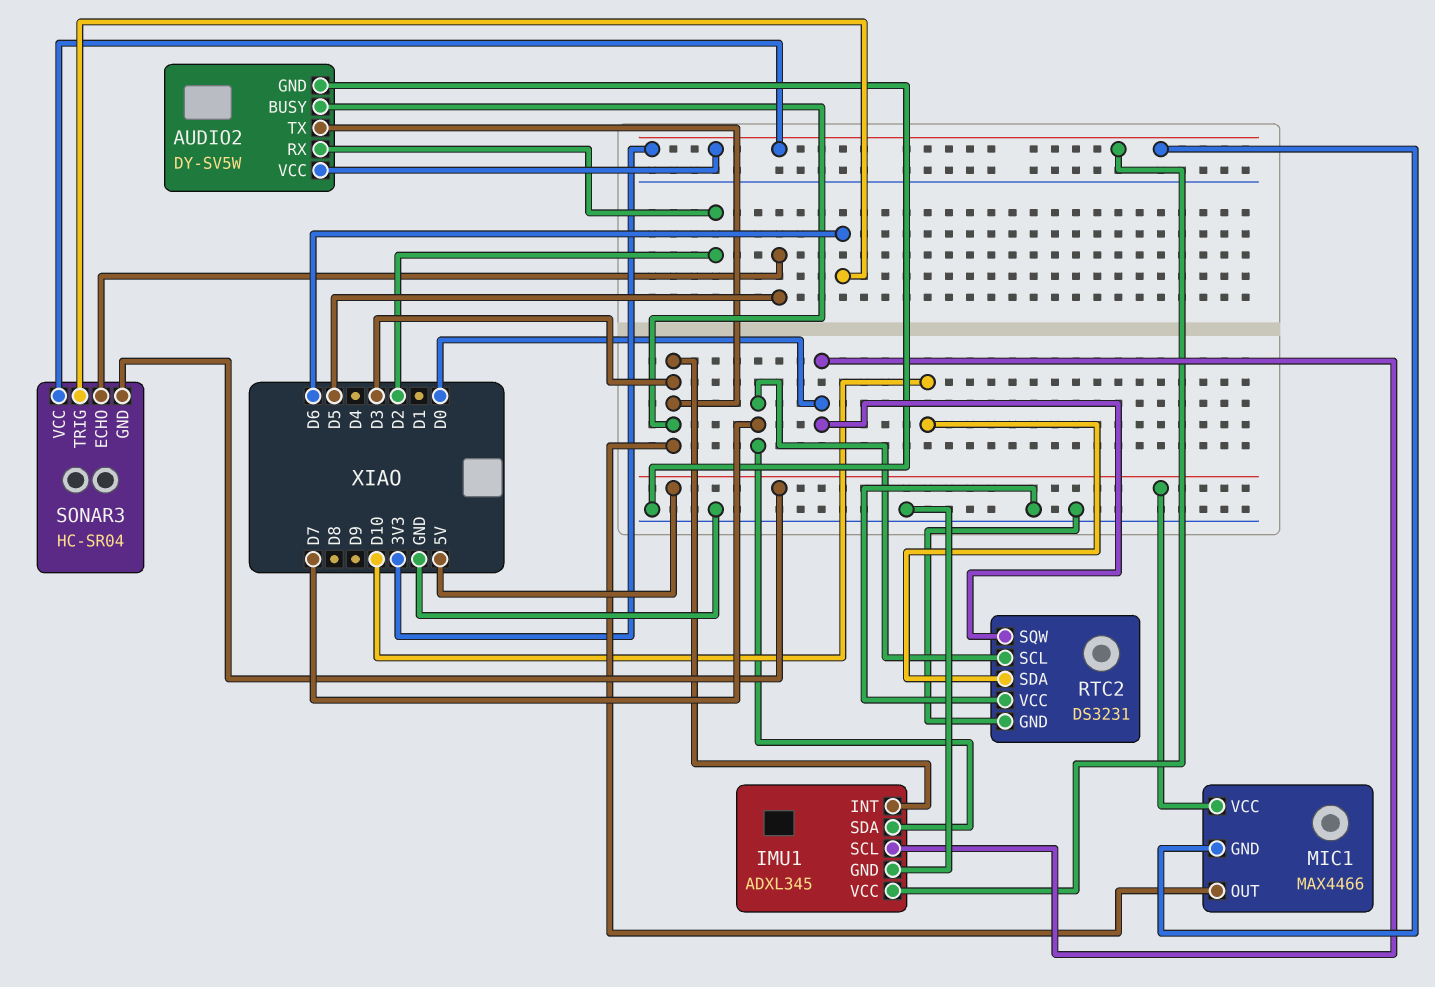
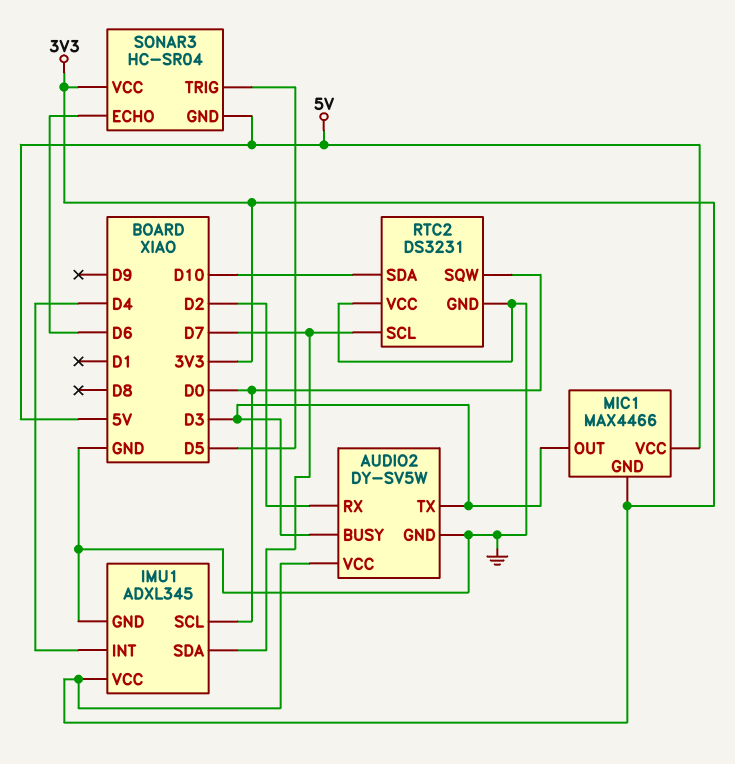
IMU1 pin INT: D3 -> D4
SONAR3 pin ECHO: D5 -> D6
SONAR3 pin TRIG: D6 -> D5

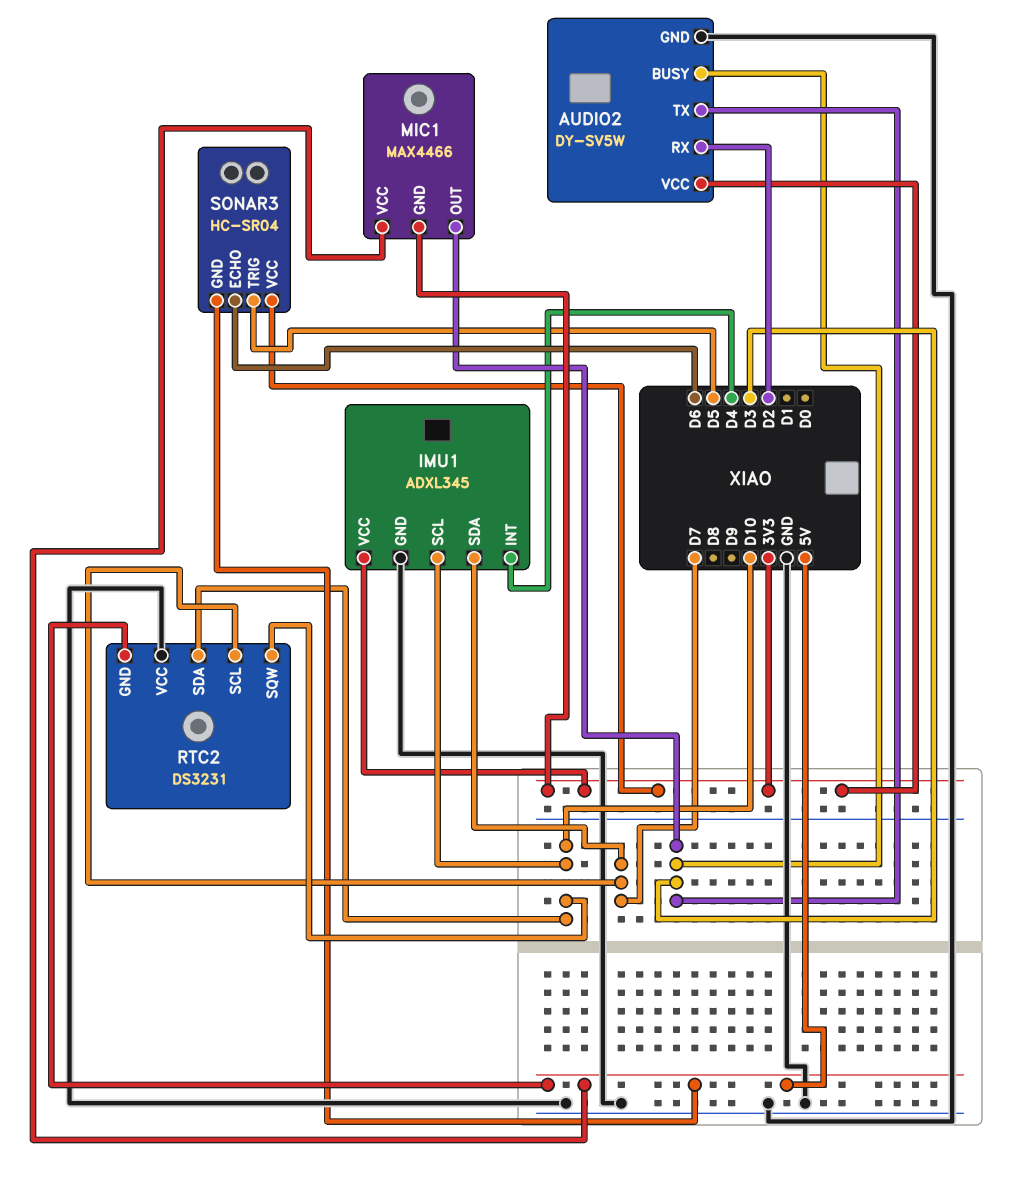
IMU1 pin SCL: D0 -> D10
RTC2 pin GND: GND -> 5V
RTC2 pin SQW: D0 -> D10

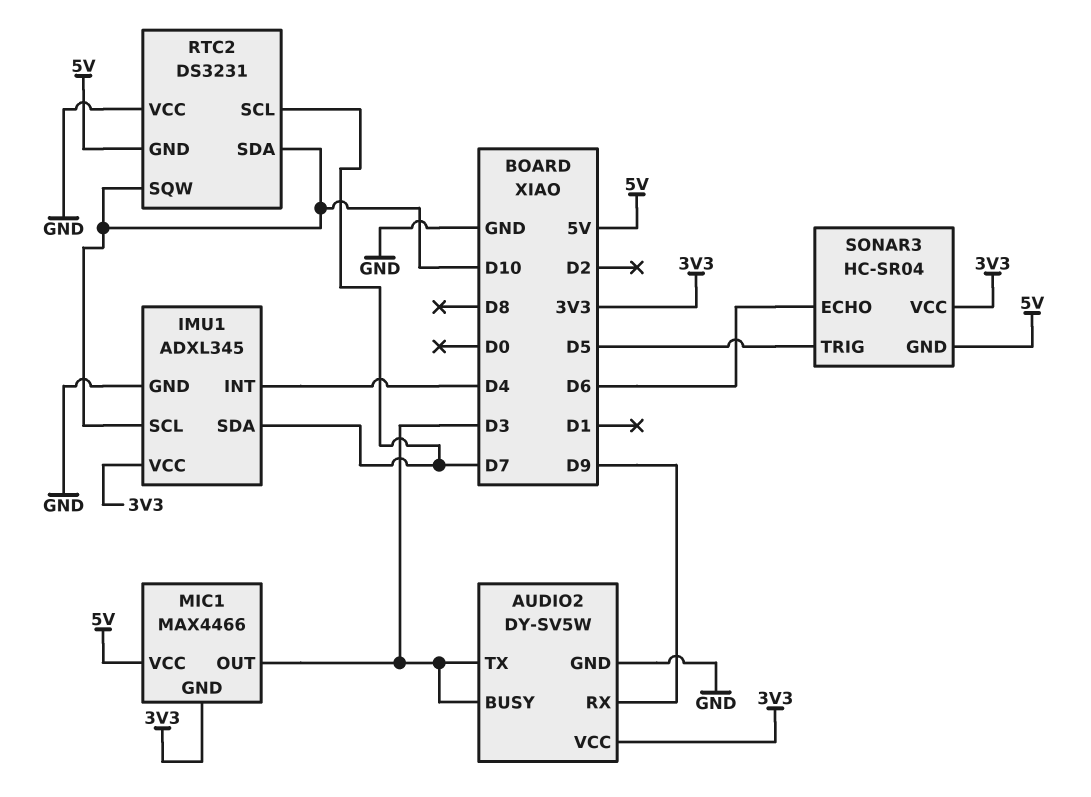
AUDIO2 pin RX: D2 -> D9

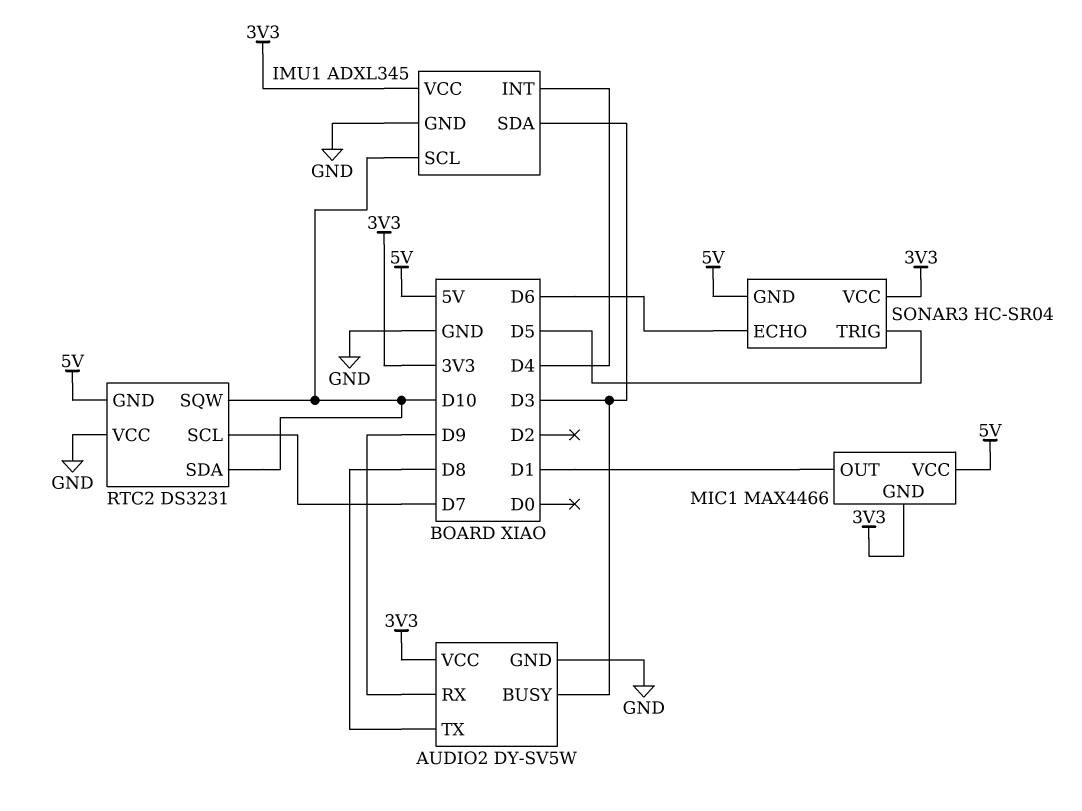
AUDIO2 pin TX: D3 -> D8
IMU1 pin SDA: D7 -> D3
MIC1 pin OUT: D3 -> D1

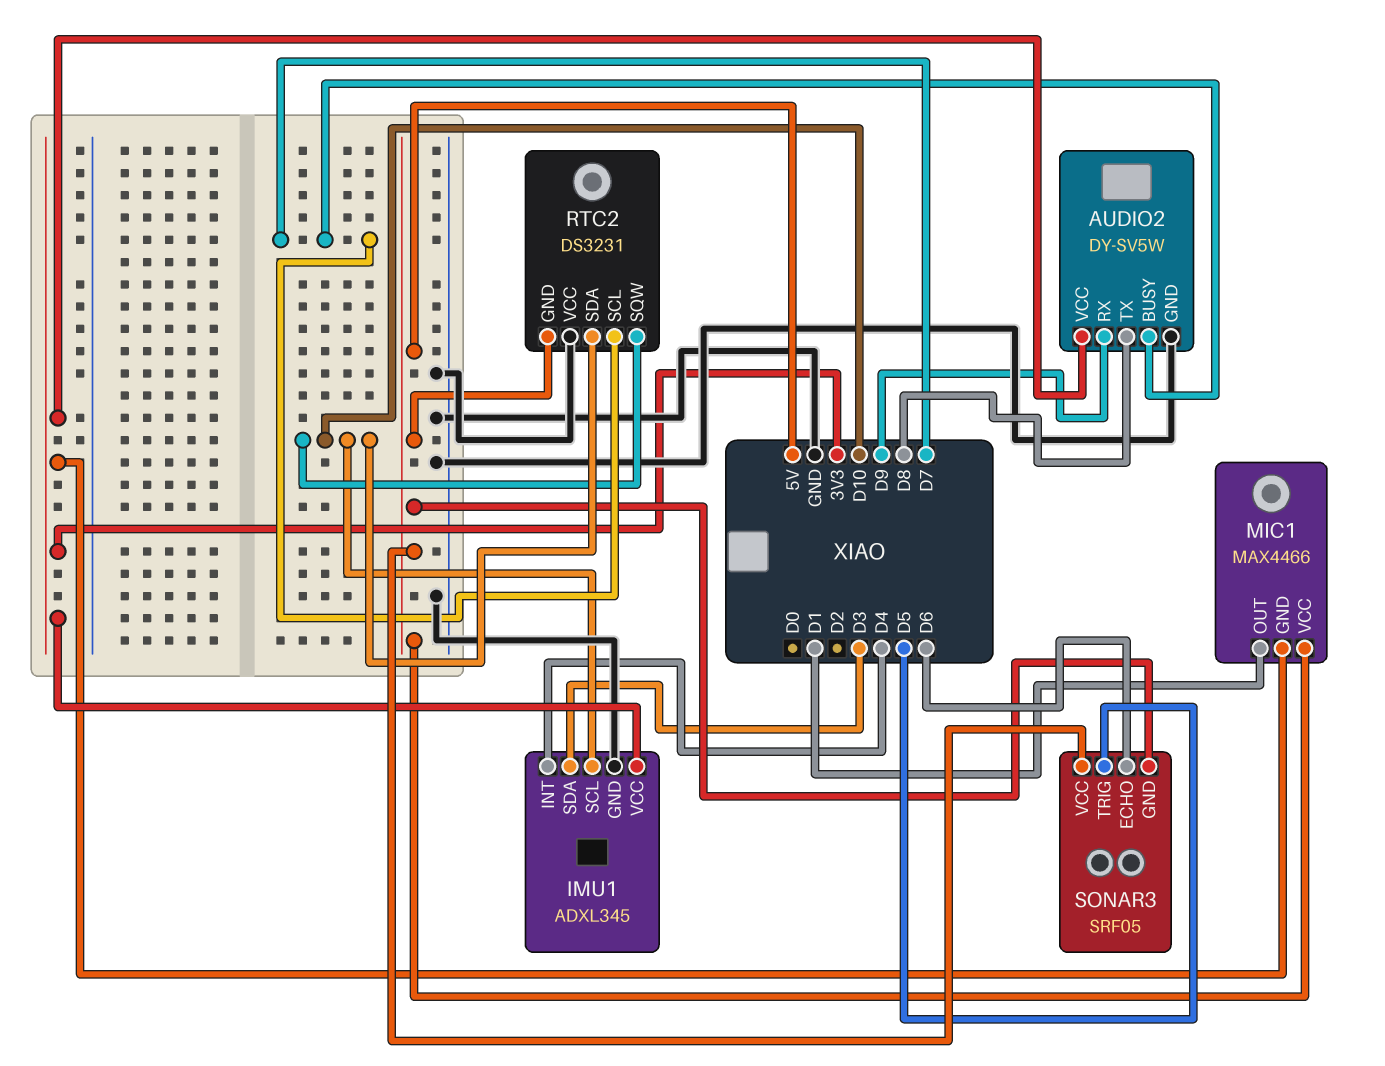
AUDIO2 pin BUSY: D3 -> D7
SONAR3: HC-SR04 -> SRF05
SONAR3 pin VCC: 3V3 -> 5V

